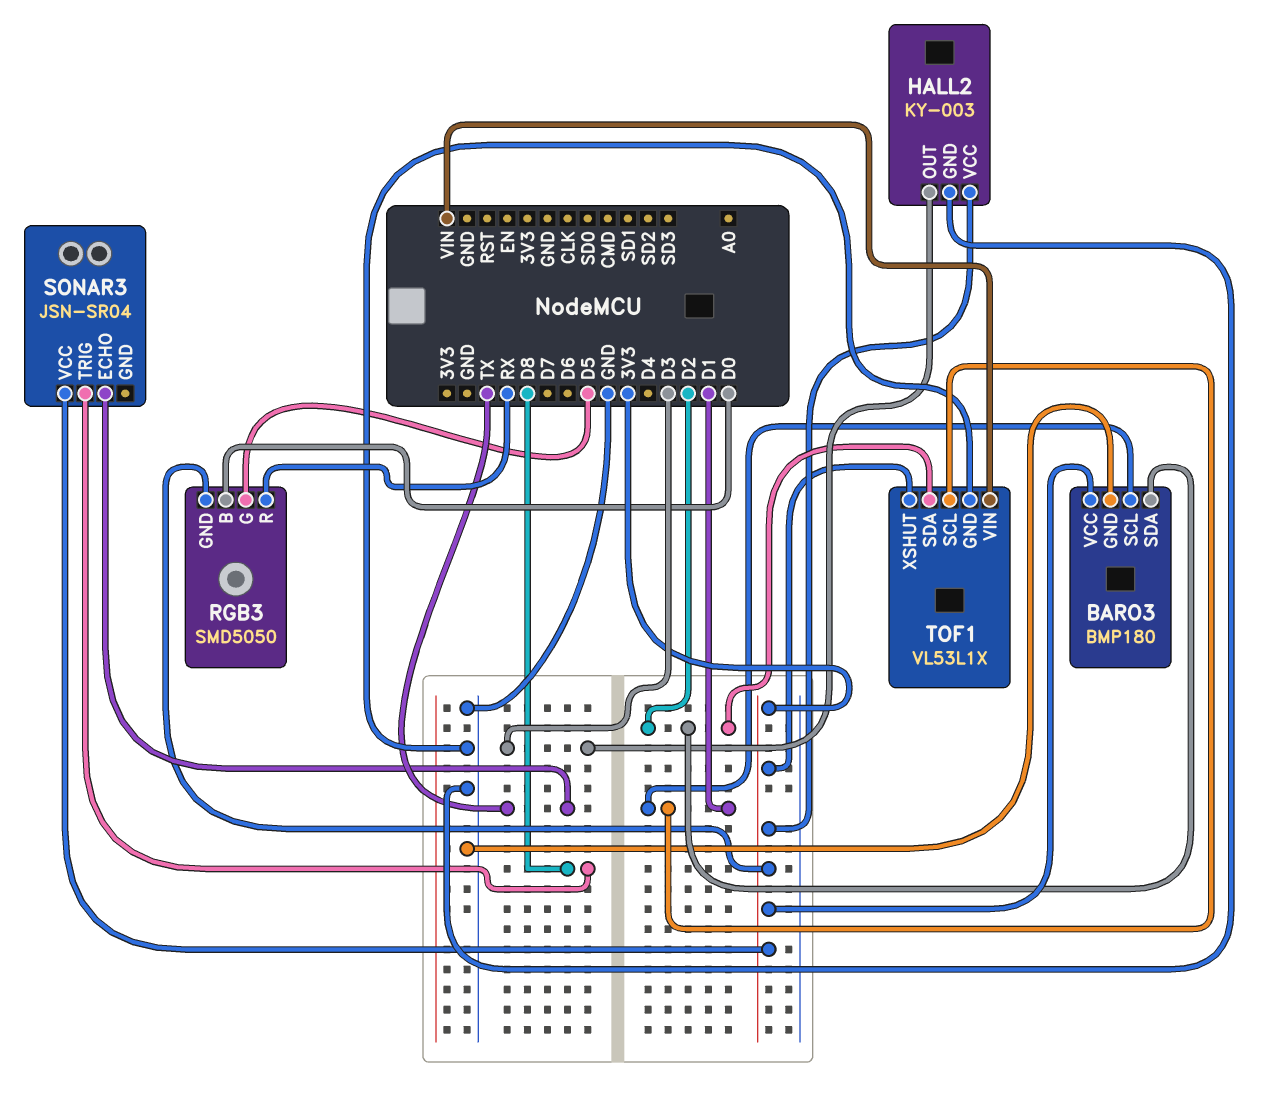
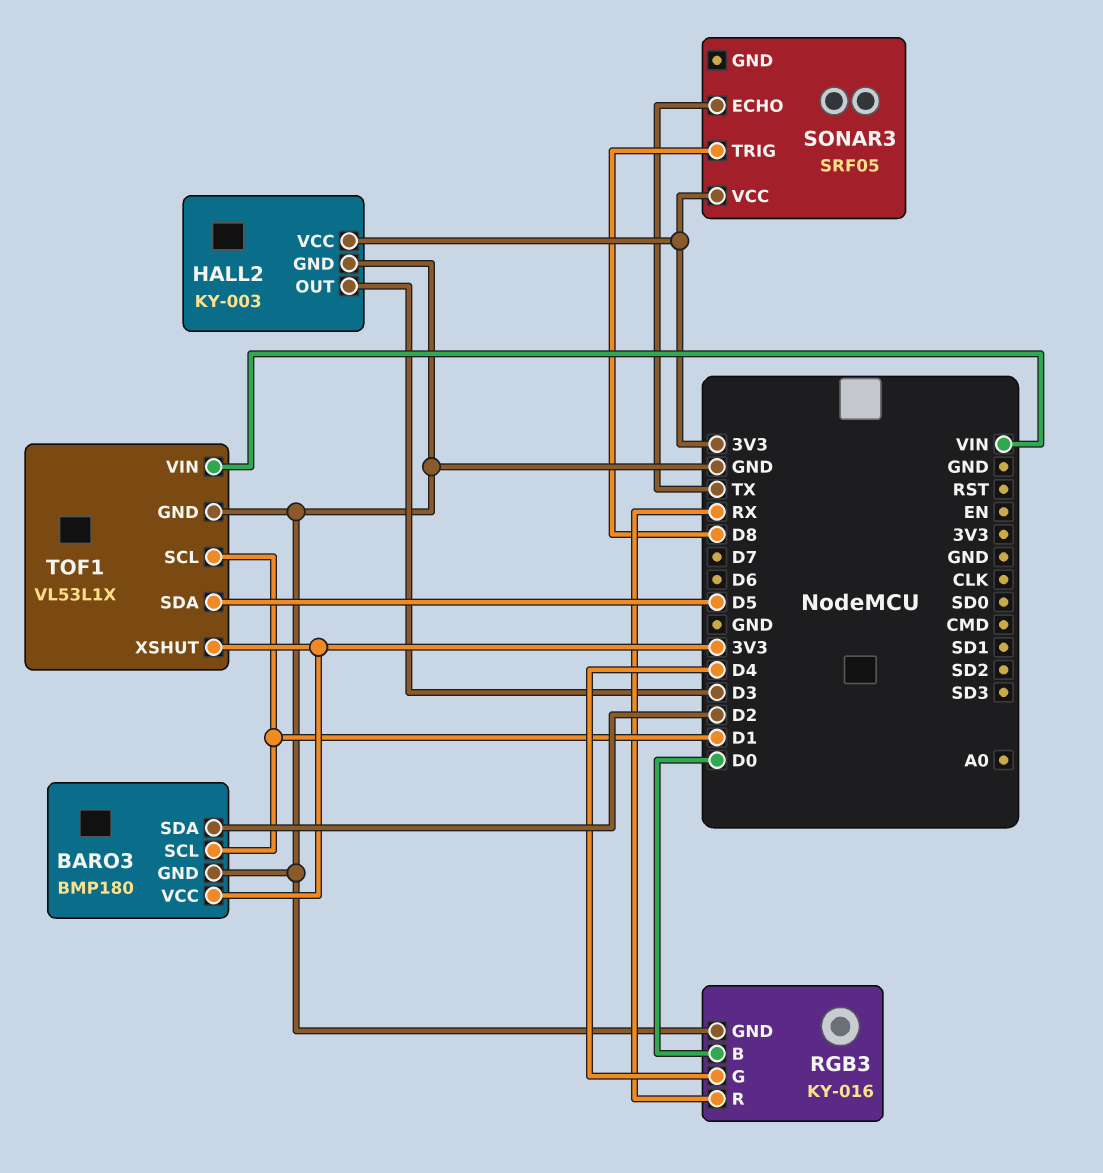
RGB3: SMD5050 -> KY-016
RGB3 pin G: D5 -> D4
RGB3 pin GND: 3V3 -> GND
SONAR3: JSN-SR04 -> SRF05
TOF1 pin SDA: D2 -> D5

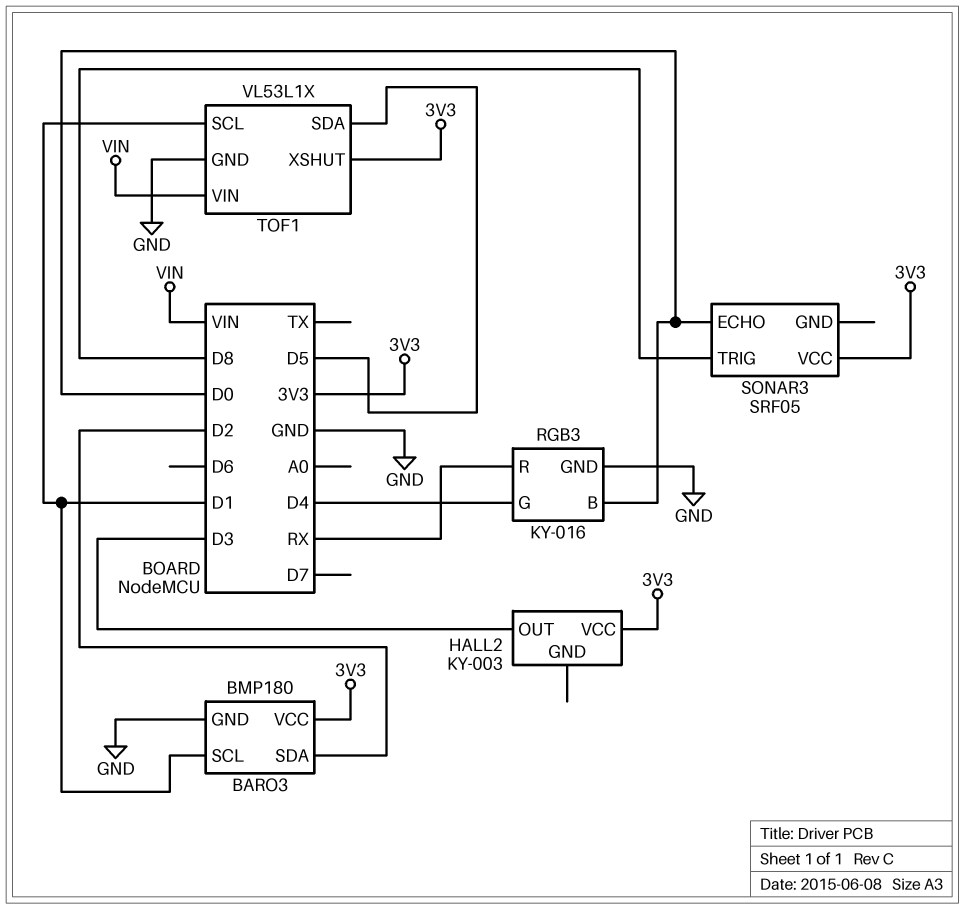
HALL2 pin GND: GND -> none
SONAR3 pin ECHO: TX -> D0

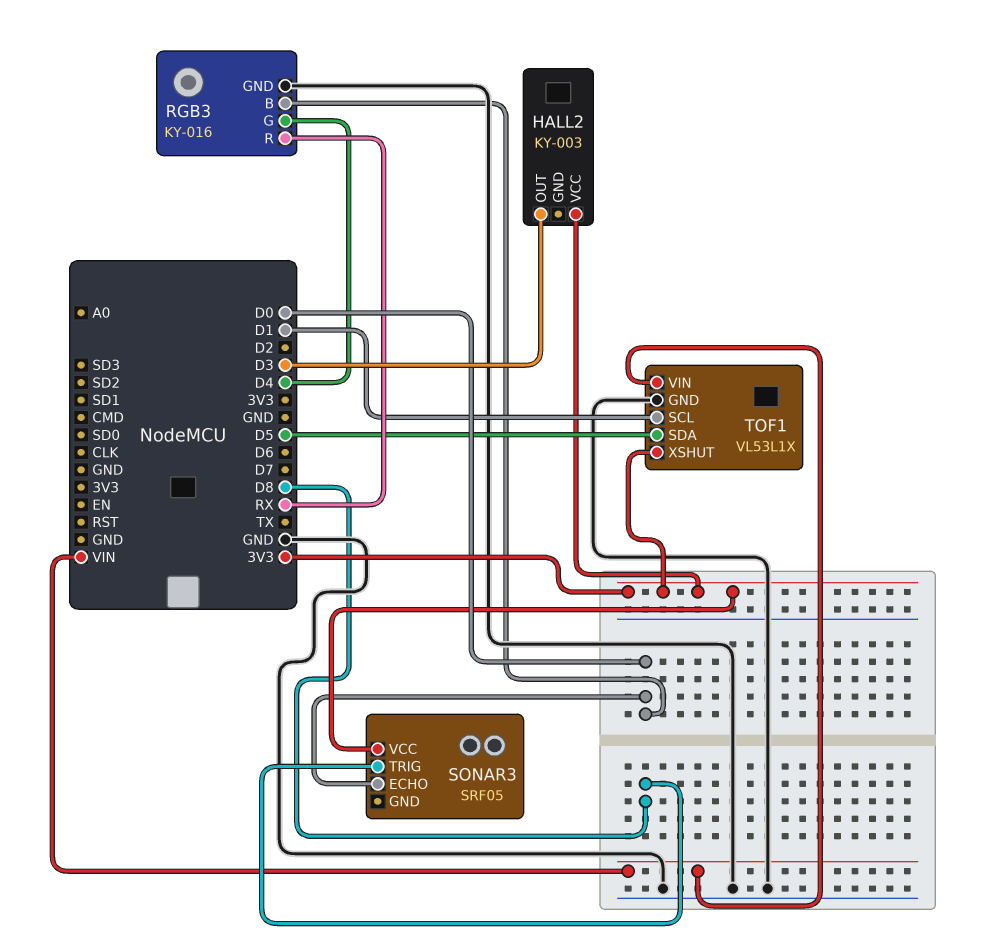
BARO3: BMP180 -> none
BARO3 pin GND: GND -> none
BARO3 pin SCL: D1 -> none
BARO3 pin SDA: D2 -> none
BARO3 pin VCC: 3V3 -> none

